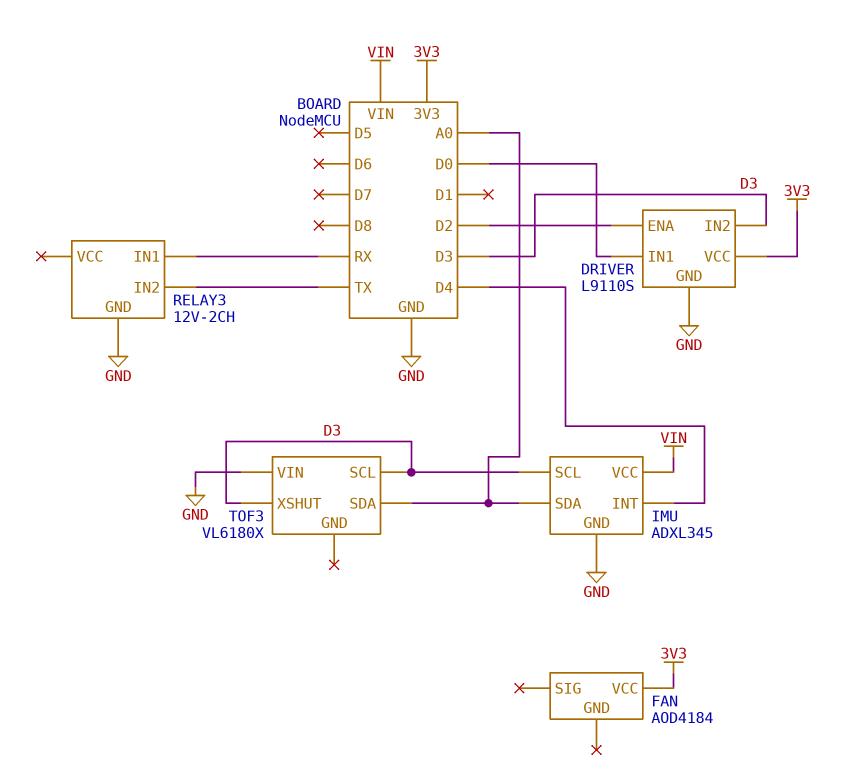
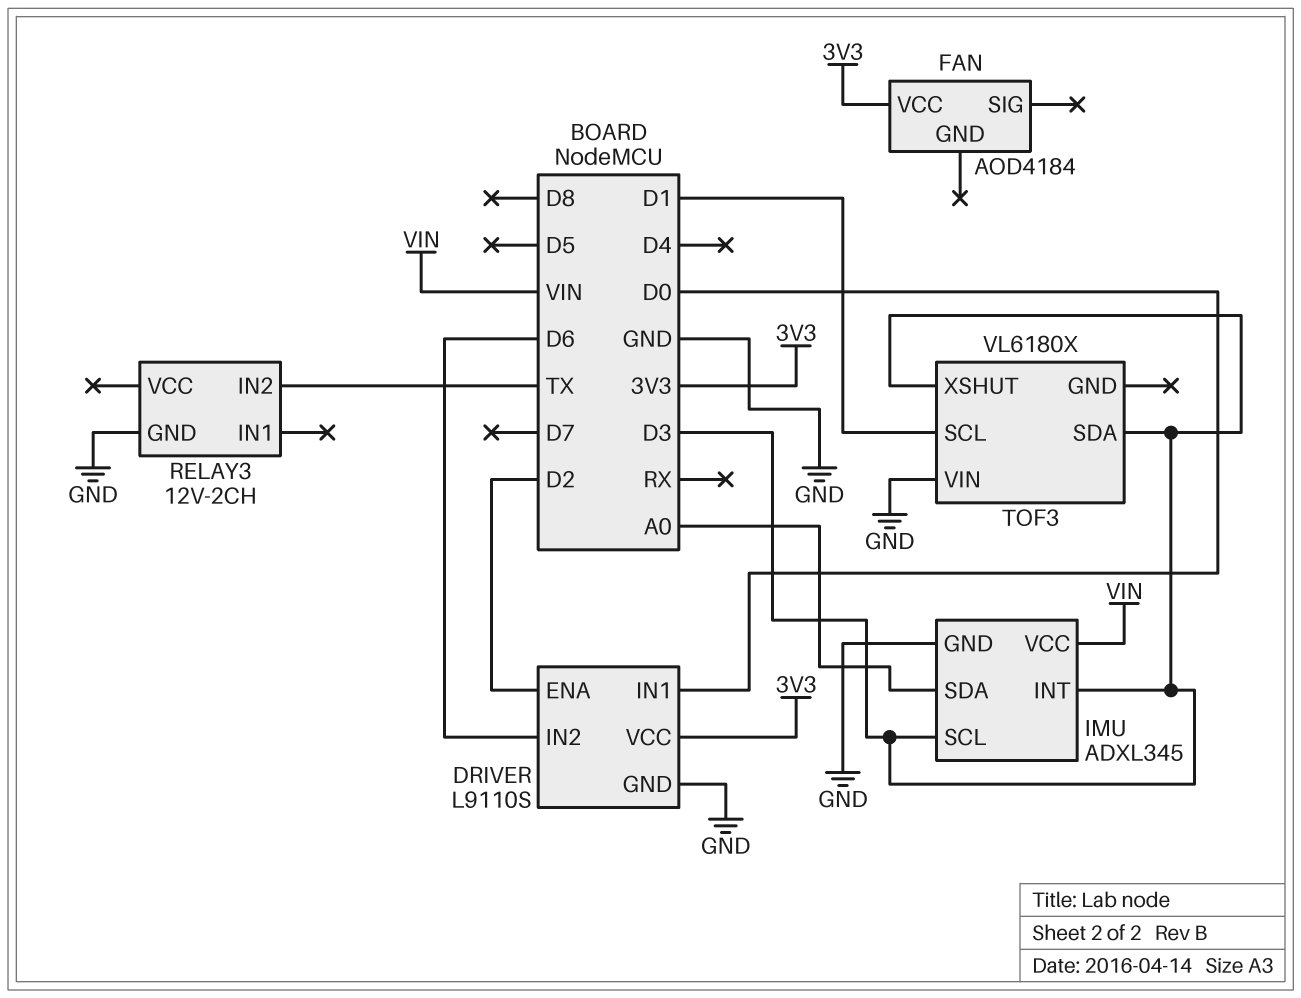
DRIVER pin IN2: D3 -> D6
IMU pin INT: D4 -> D3
RELAY3 pin IN1: RX -> none
TOF3 pin SCL: D3 -> D1
TOF3 pin SDA: A0 -> D3

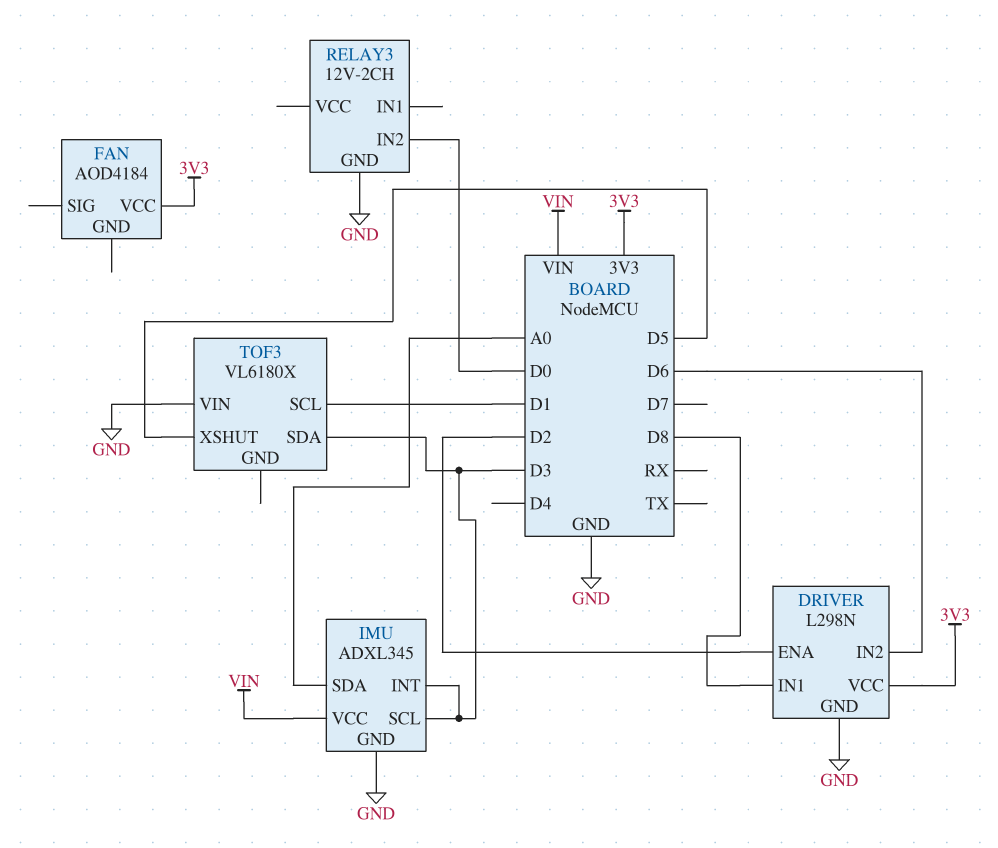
DRIVER: L9110S -> L298N
DRIVER pin IN1: D0 -> D8
RELAY3 pin IN2: TX -> D0
TOF3 pin XSHUT: D3 -> D5

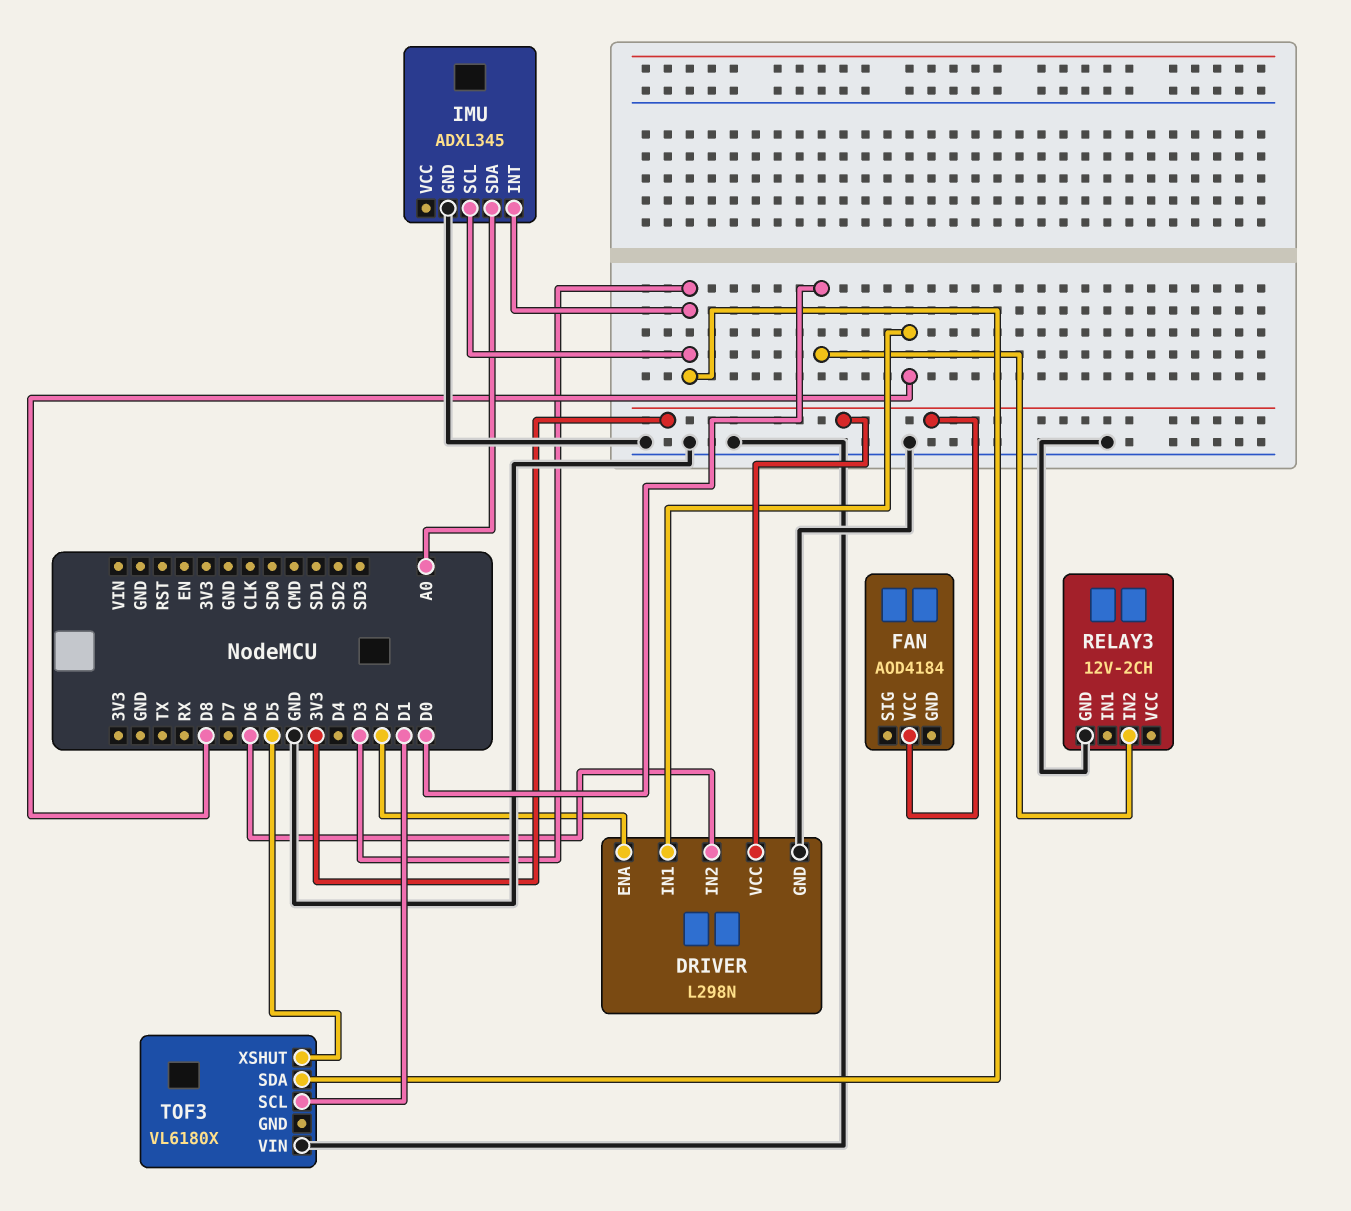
IMU pin VCC: VIN -> none

